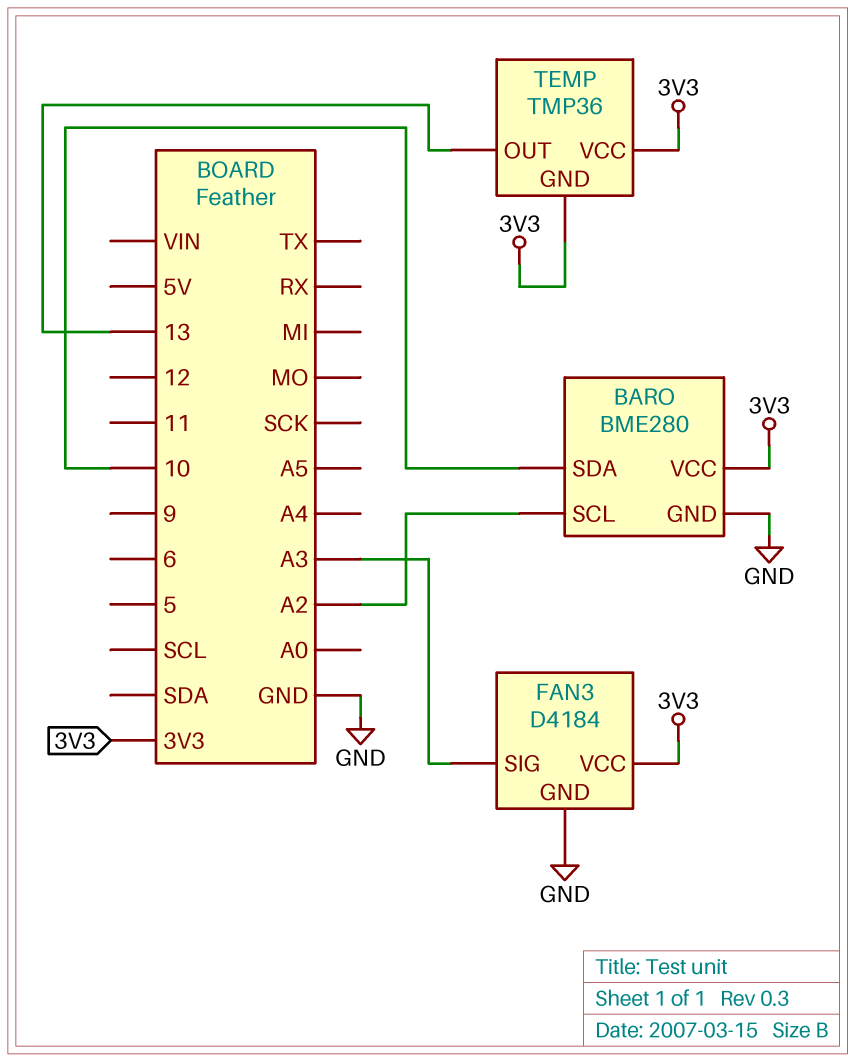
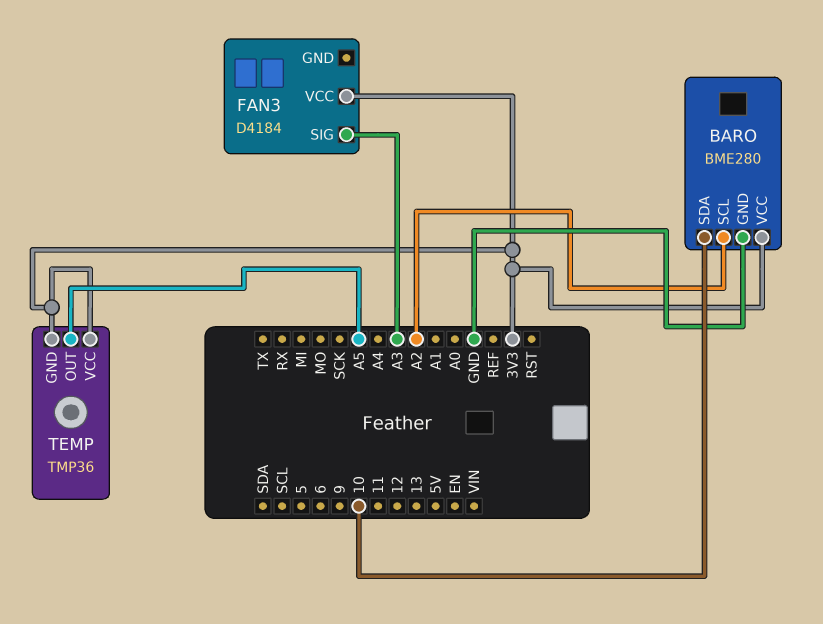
FAN3 pin GND: GND -> none
TEMP pin OUT: 13 -> A5

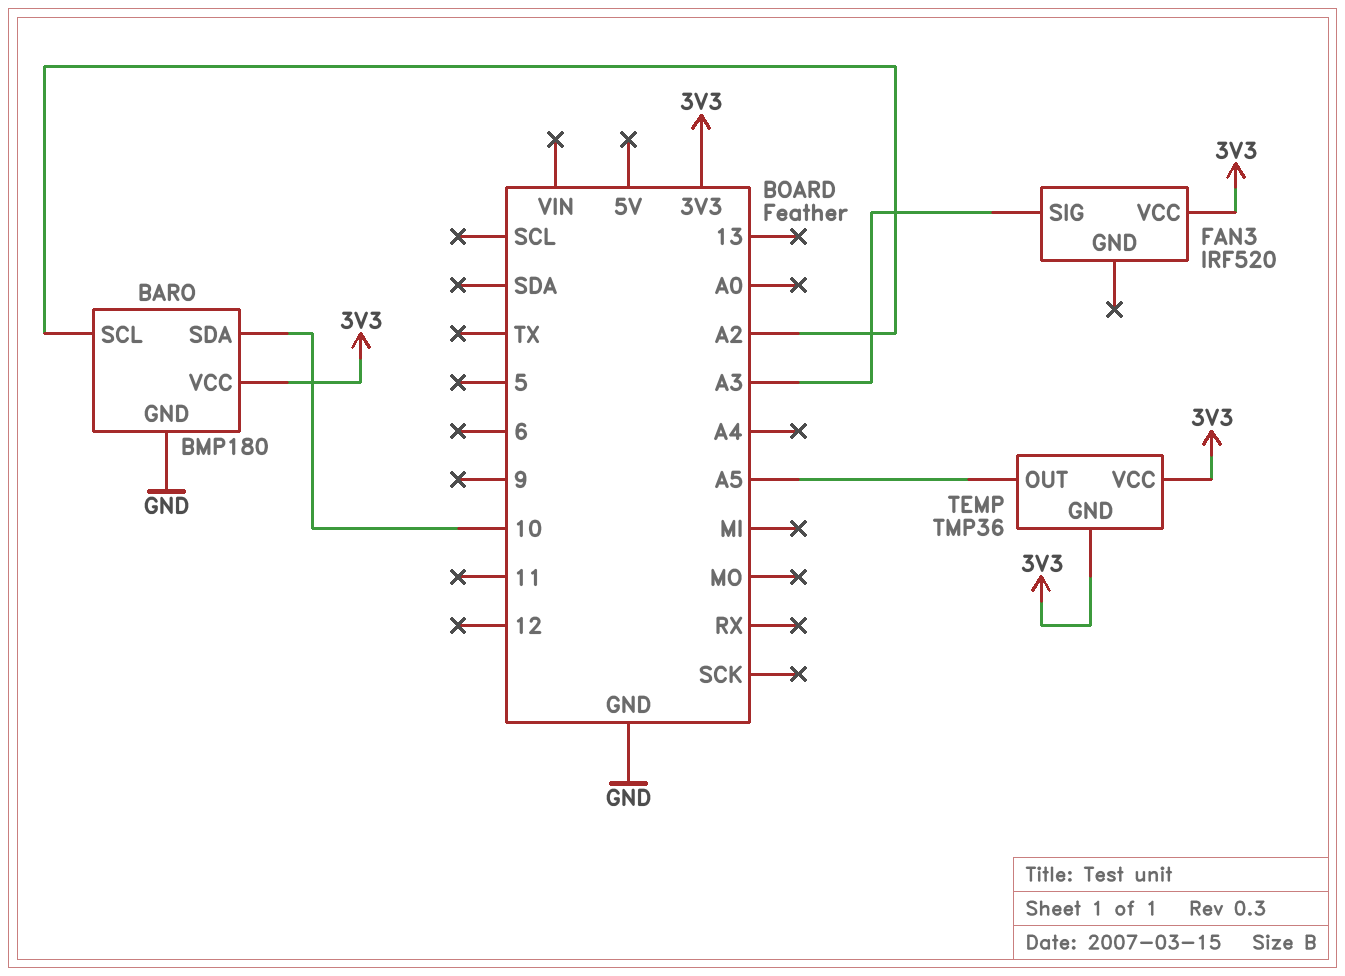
BARO: BME280 -> BMP180
FAN3: D4184 -> IRF520

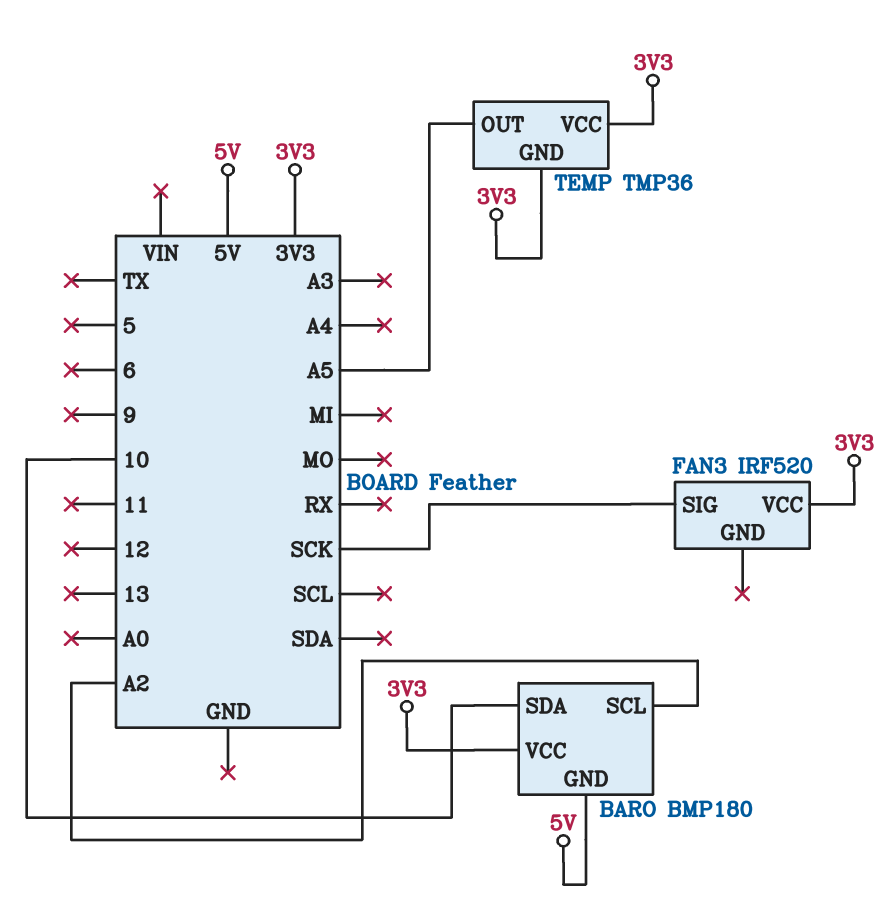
BARO pin GND: GND -> 5V
FAN3 pin SIG: A3 -> SCK

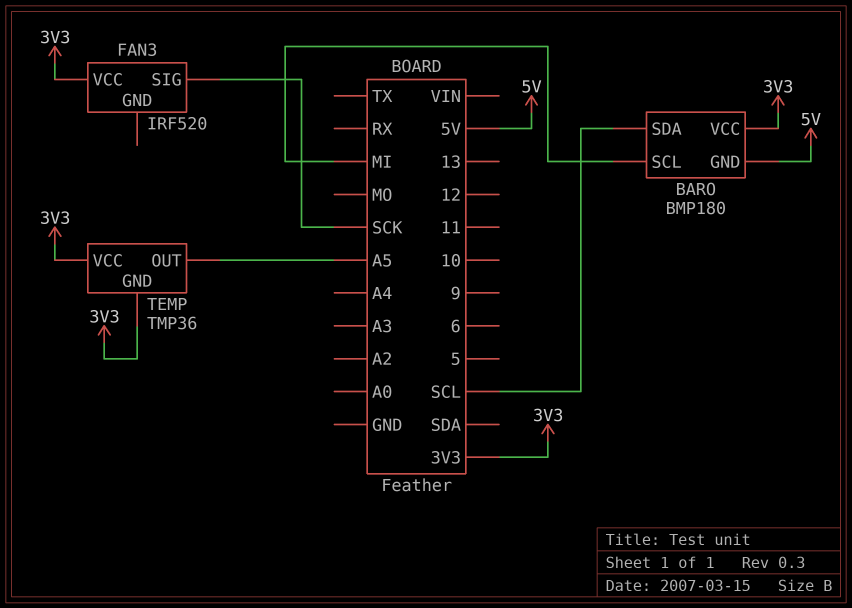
BARO pin SCL: A2 -> MI
BARO pin SDA: 10 -> SCL

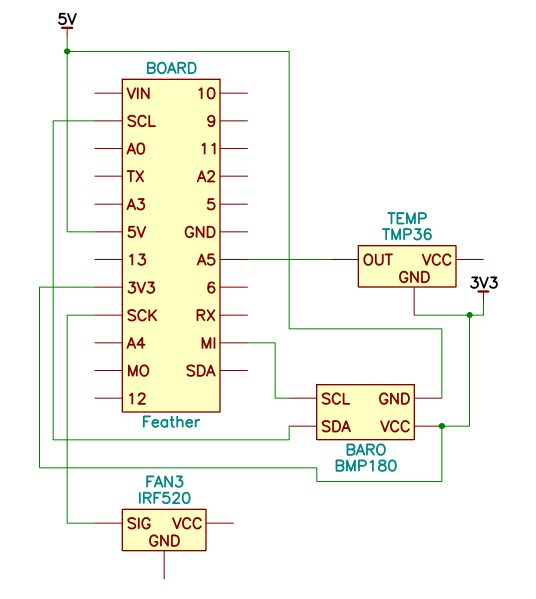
FAN3 pin VCC: 3V3 -> none
TEMP pin VCC: 3V3 -> none

